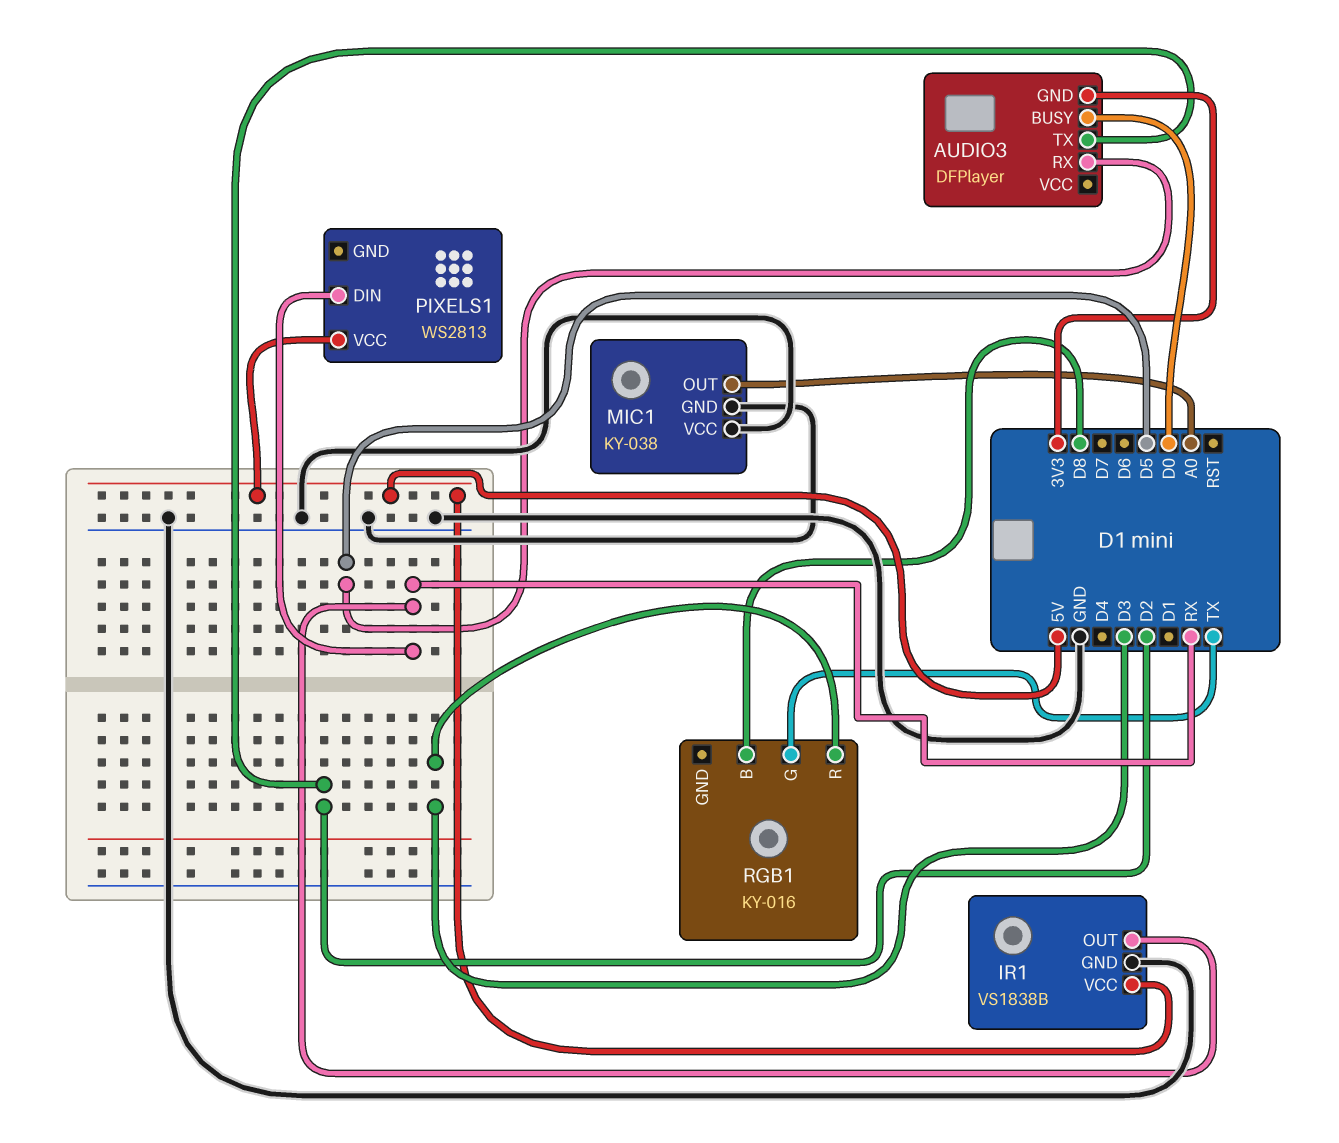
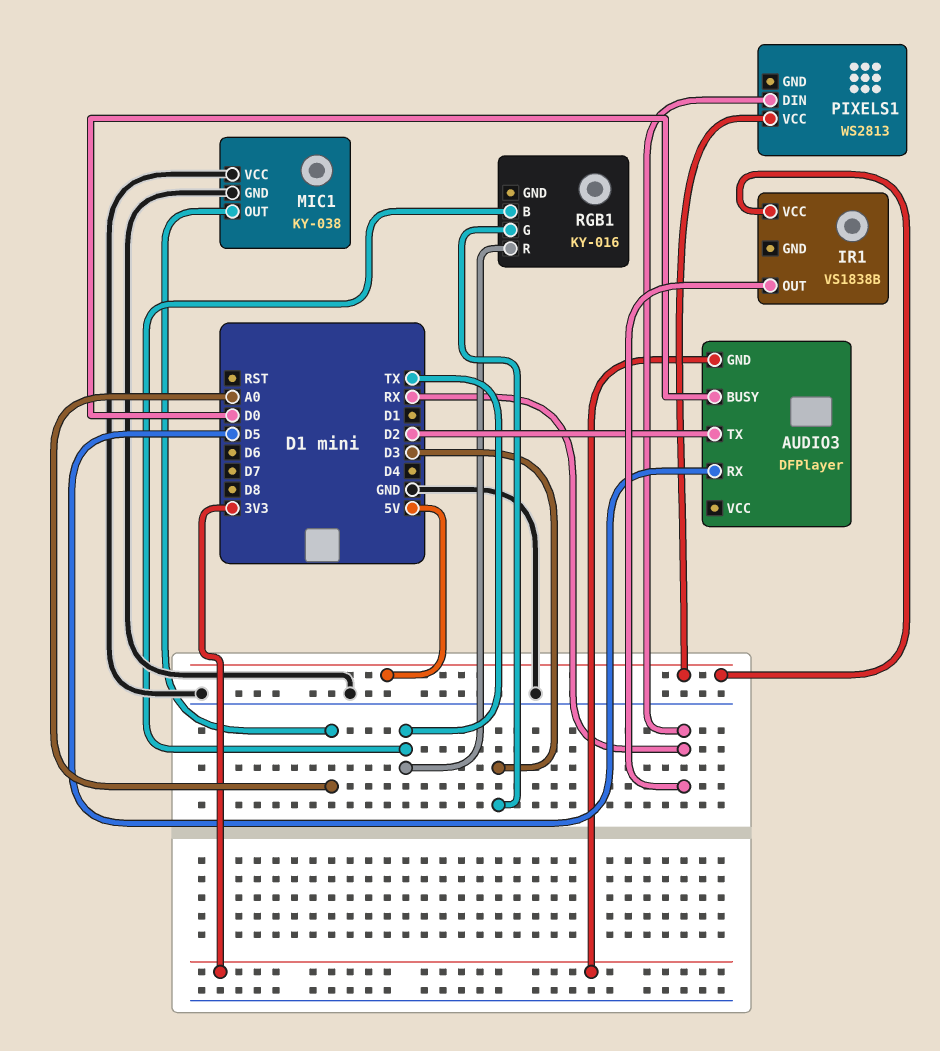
IR1 pin GND: GND -> none
RGB1 pin B: D8 -> TX
RGB1 pin G: TX -> D3
RGB1 pin R: D3 -> TX

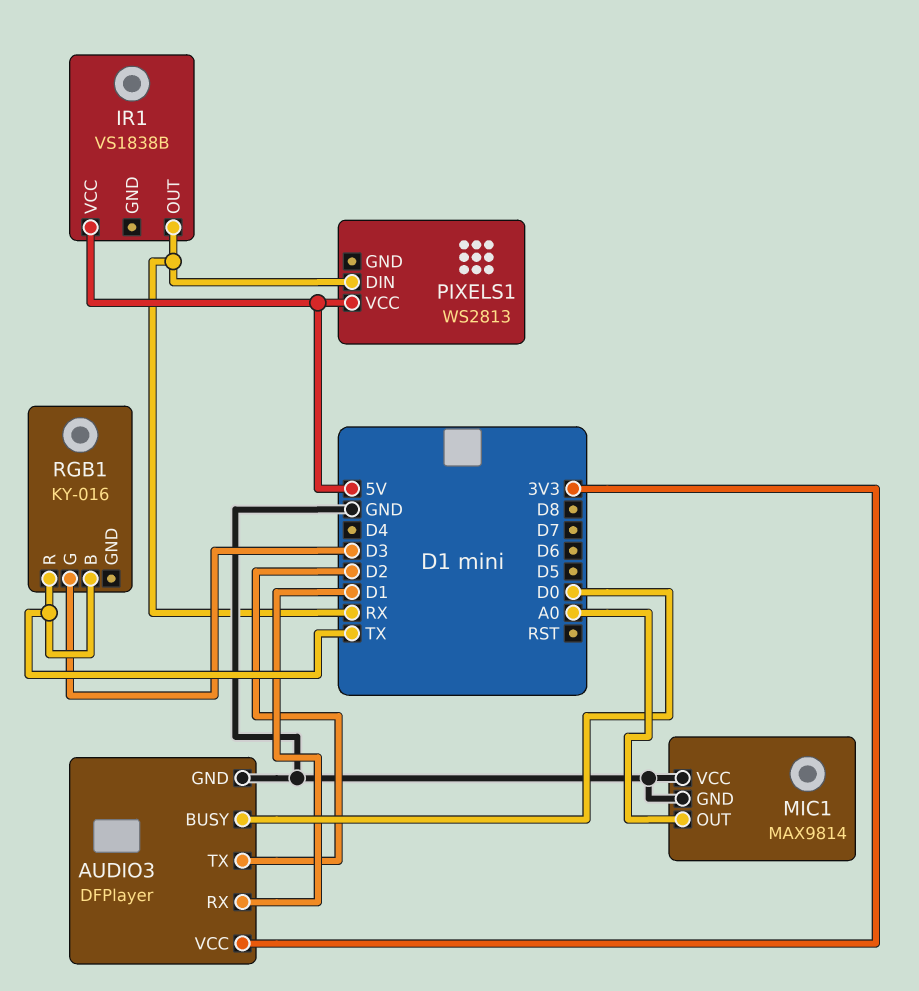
AUDIO3 pin GND: 3V3 -> GND
AUDIO3 pin RX: D5 -> D1
AUDIO3 pin VCC: none -> 3V3
MIC1: KY-038 -> MAX9814

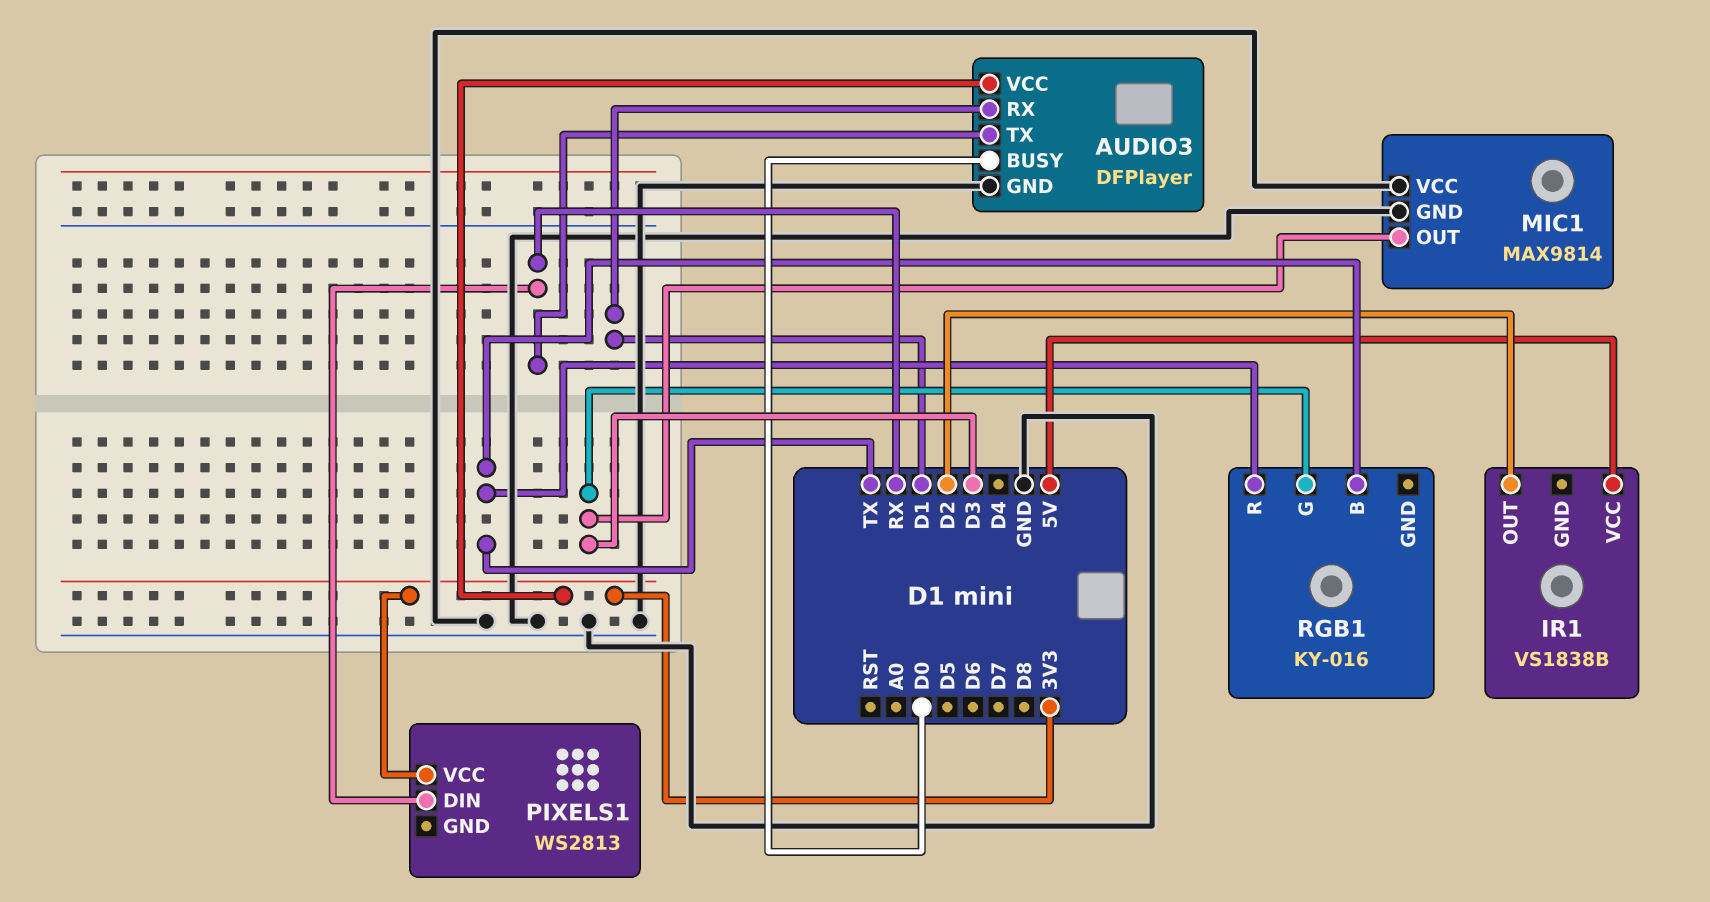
AUDIO3 pin TX: D2 -> RX
IR1 pin OUT: RX -> D2
MIC1 pin OUT: A0 -> D3
PIXELS1 pin VCC: 5V -> 3V3

